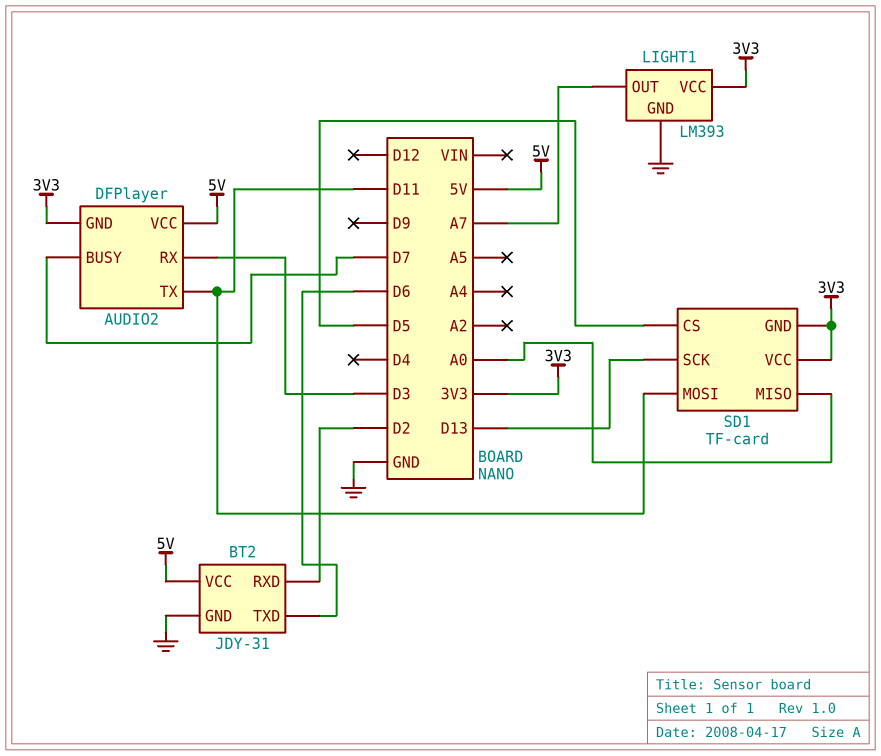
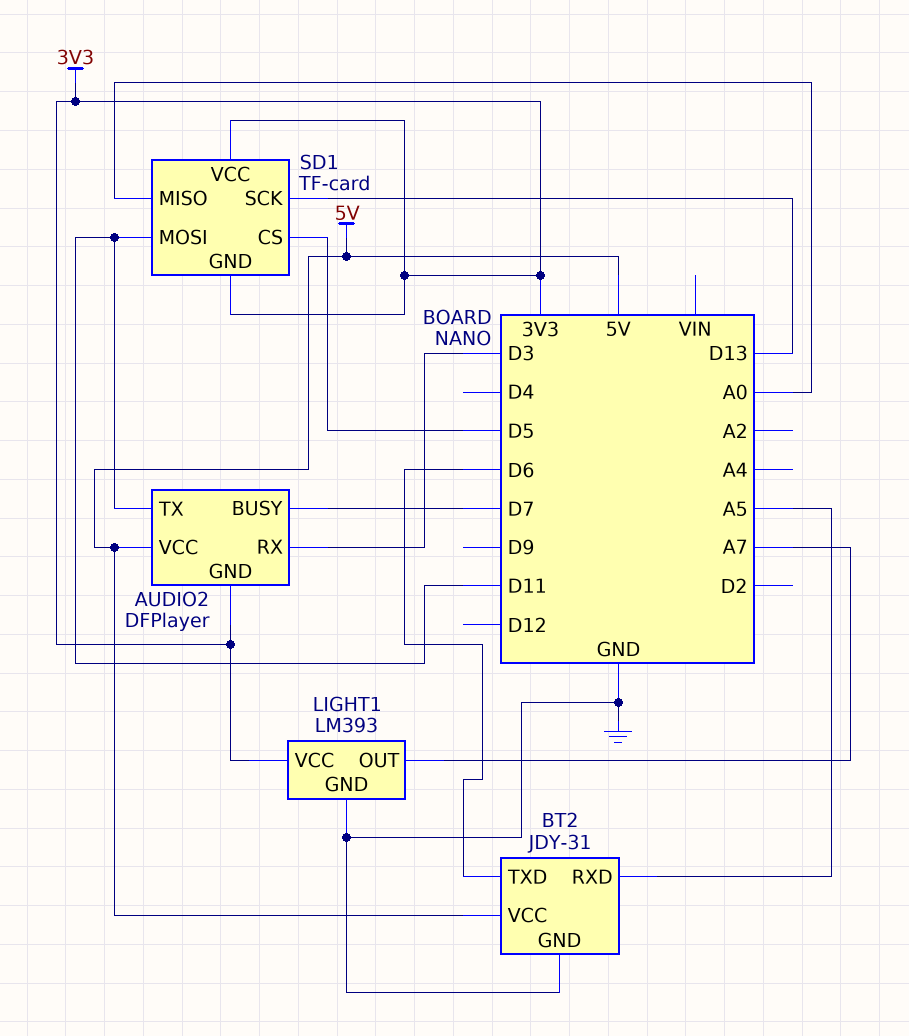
BT2 pin RXD: D2 -> A5

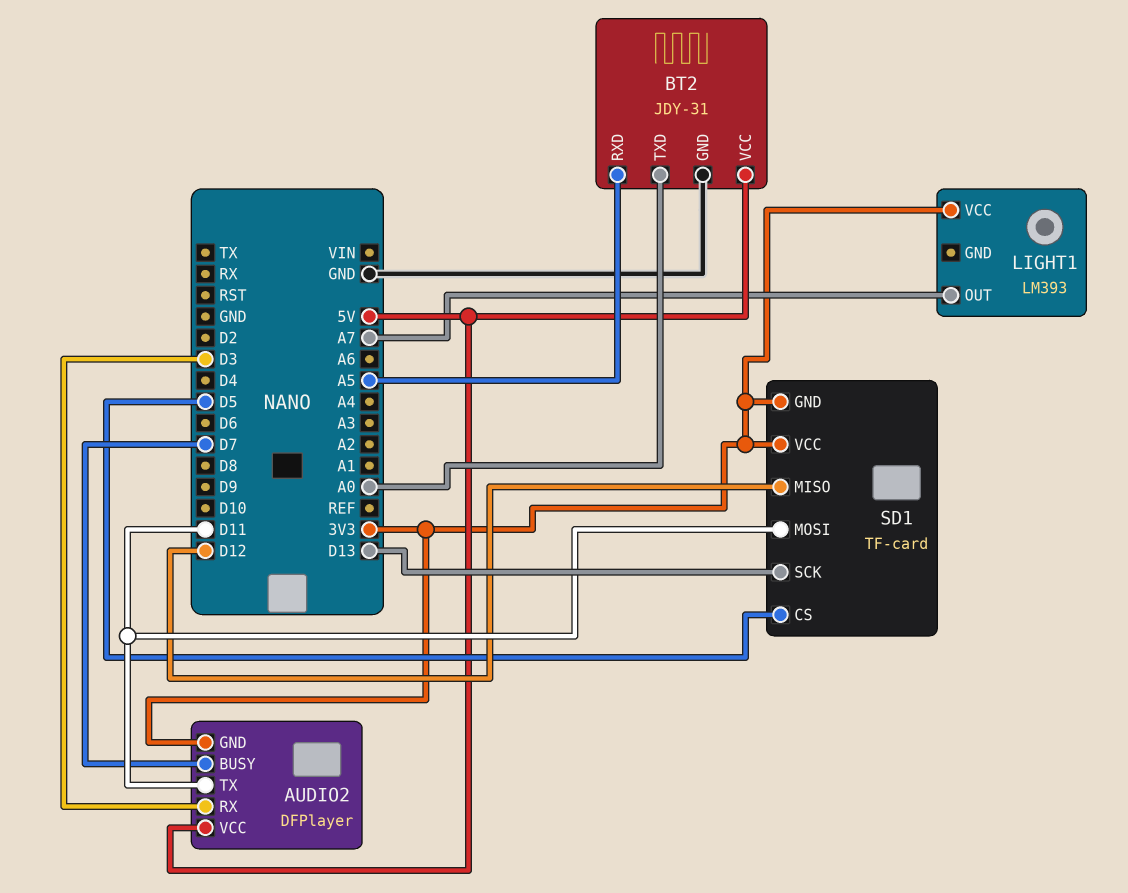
BT2 pin TXD: D6 -> A0
LIGHT1 pin GND: GND -> none
SD1 pin MISO: A0 -> D12

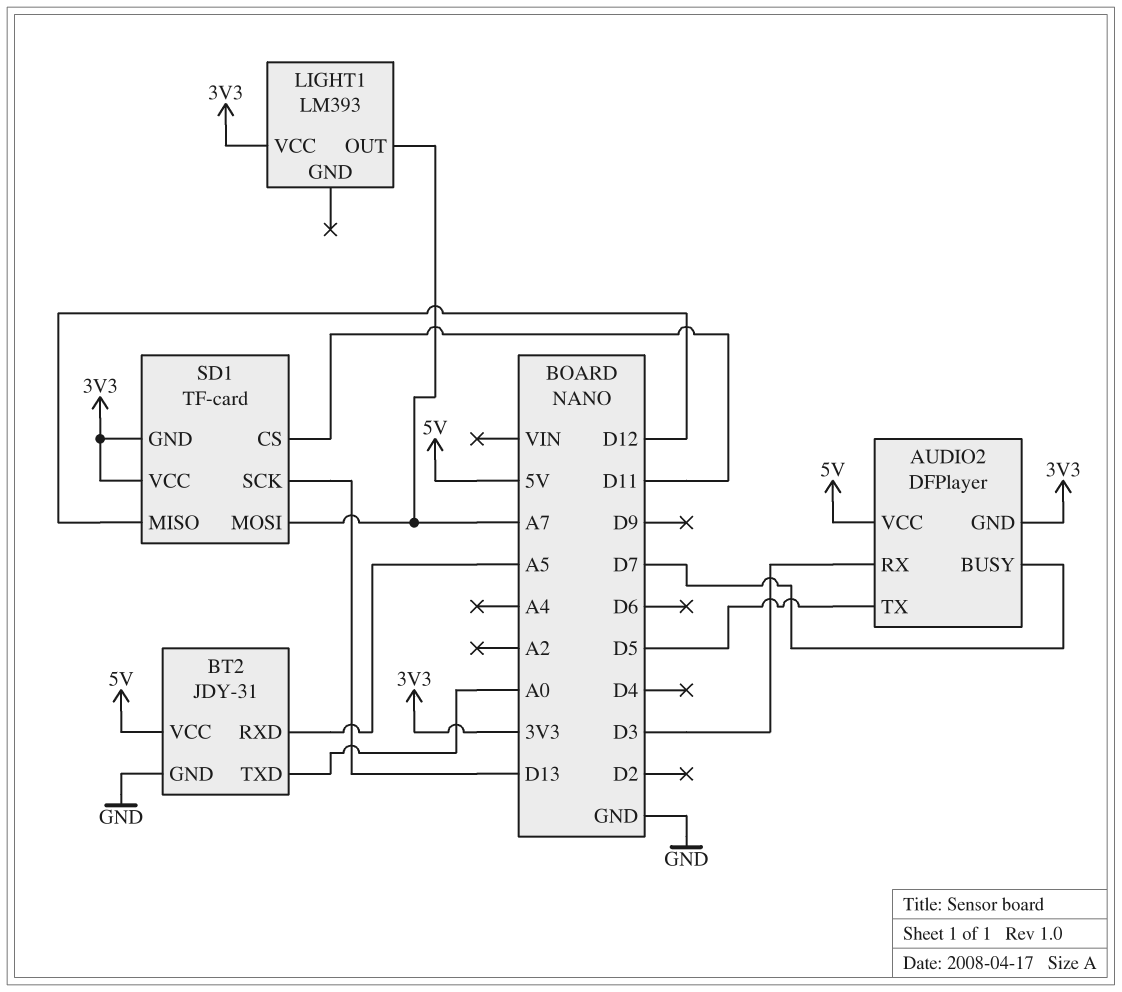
AUDIO2 pin TX: D11 -> D5
SD1 pin CS: D5 -> D11
SD1 pin MOSI: D11 -> A7

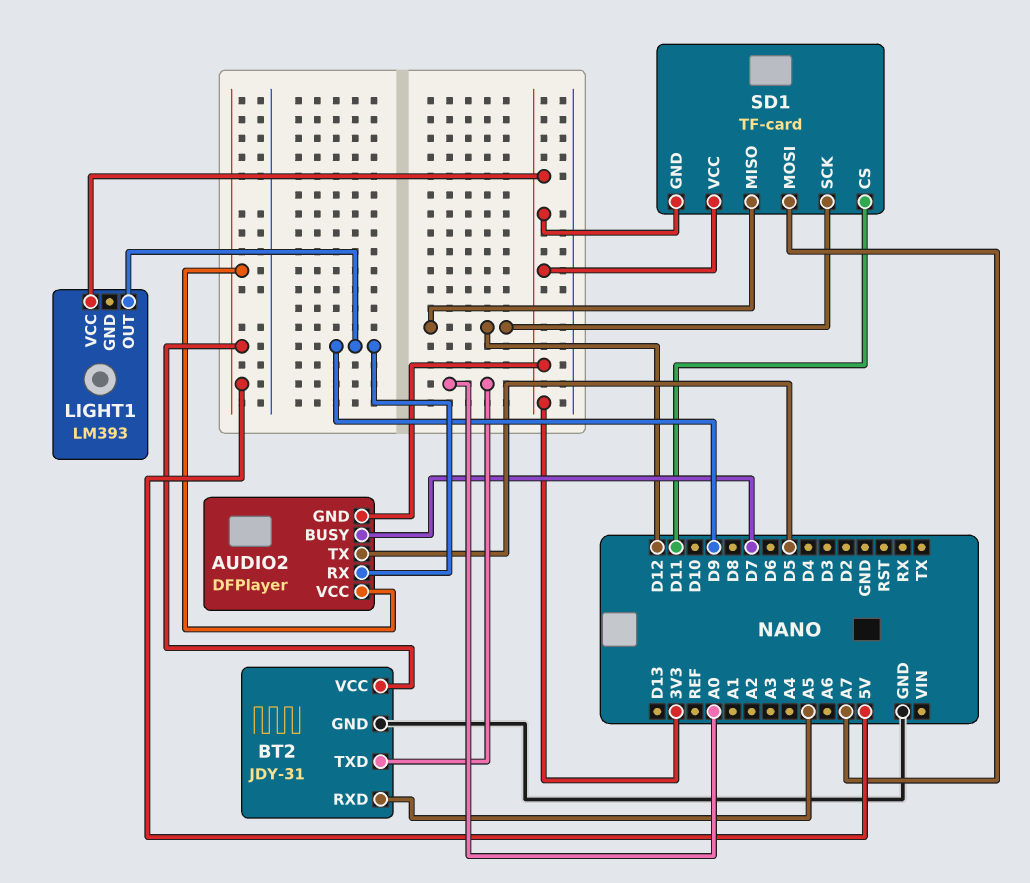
AUDIO2 pin RX: D3 -> D9
LIGHT1 pin OUT: A7 -> D9
SD1 pin SCK: D13 -> D12

